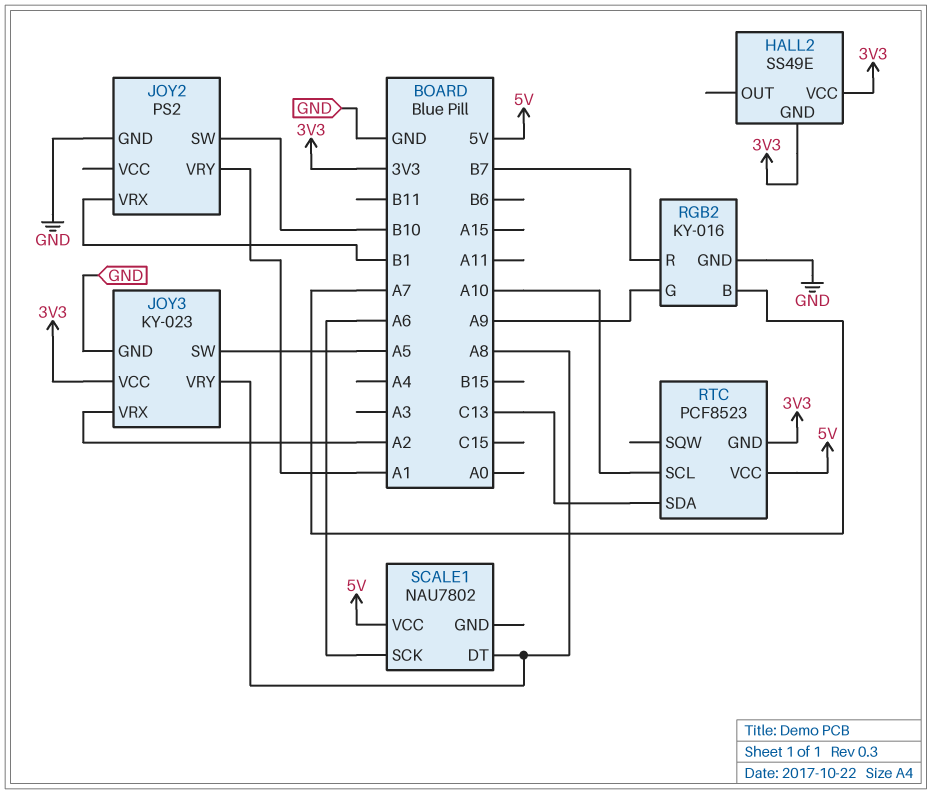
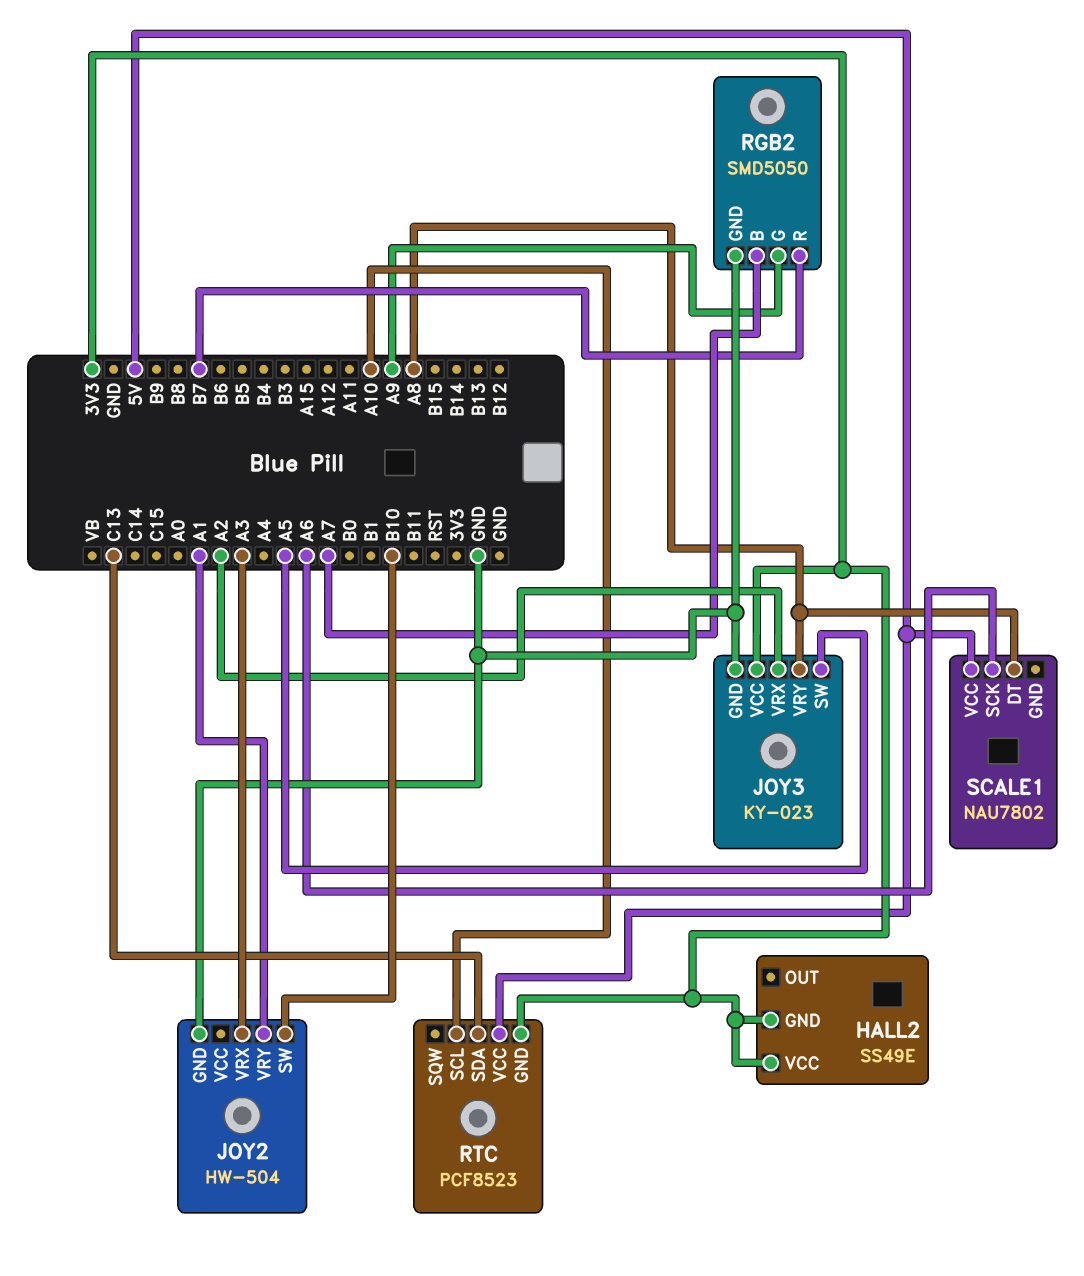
JOY2: PS2 -> HW-504
JOY2 pin VRX: B1 -> A3
RGB2: KY-016 -> SMD5050

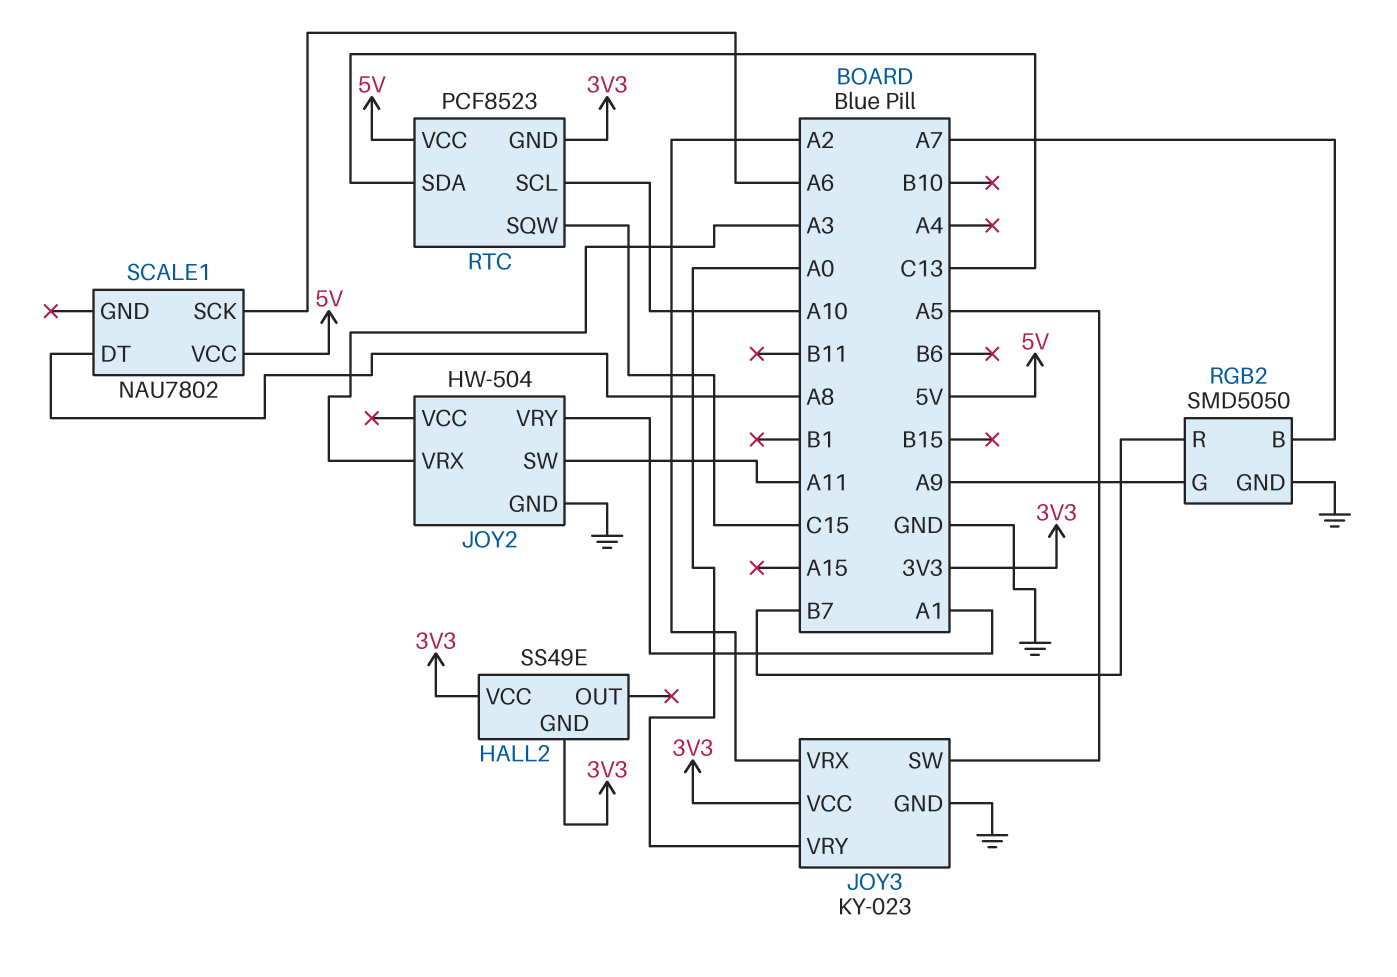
JOY2 pin SW: B10 -> A11
JOY3 pin VRY: A8 -> A0
RTC pin SQW: none -> C15

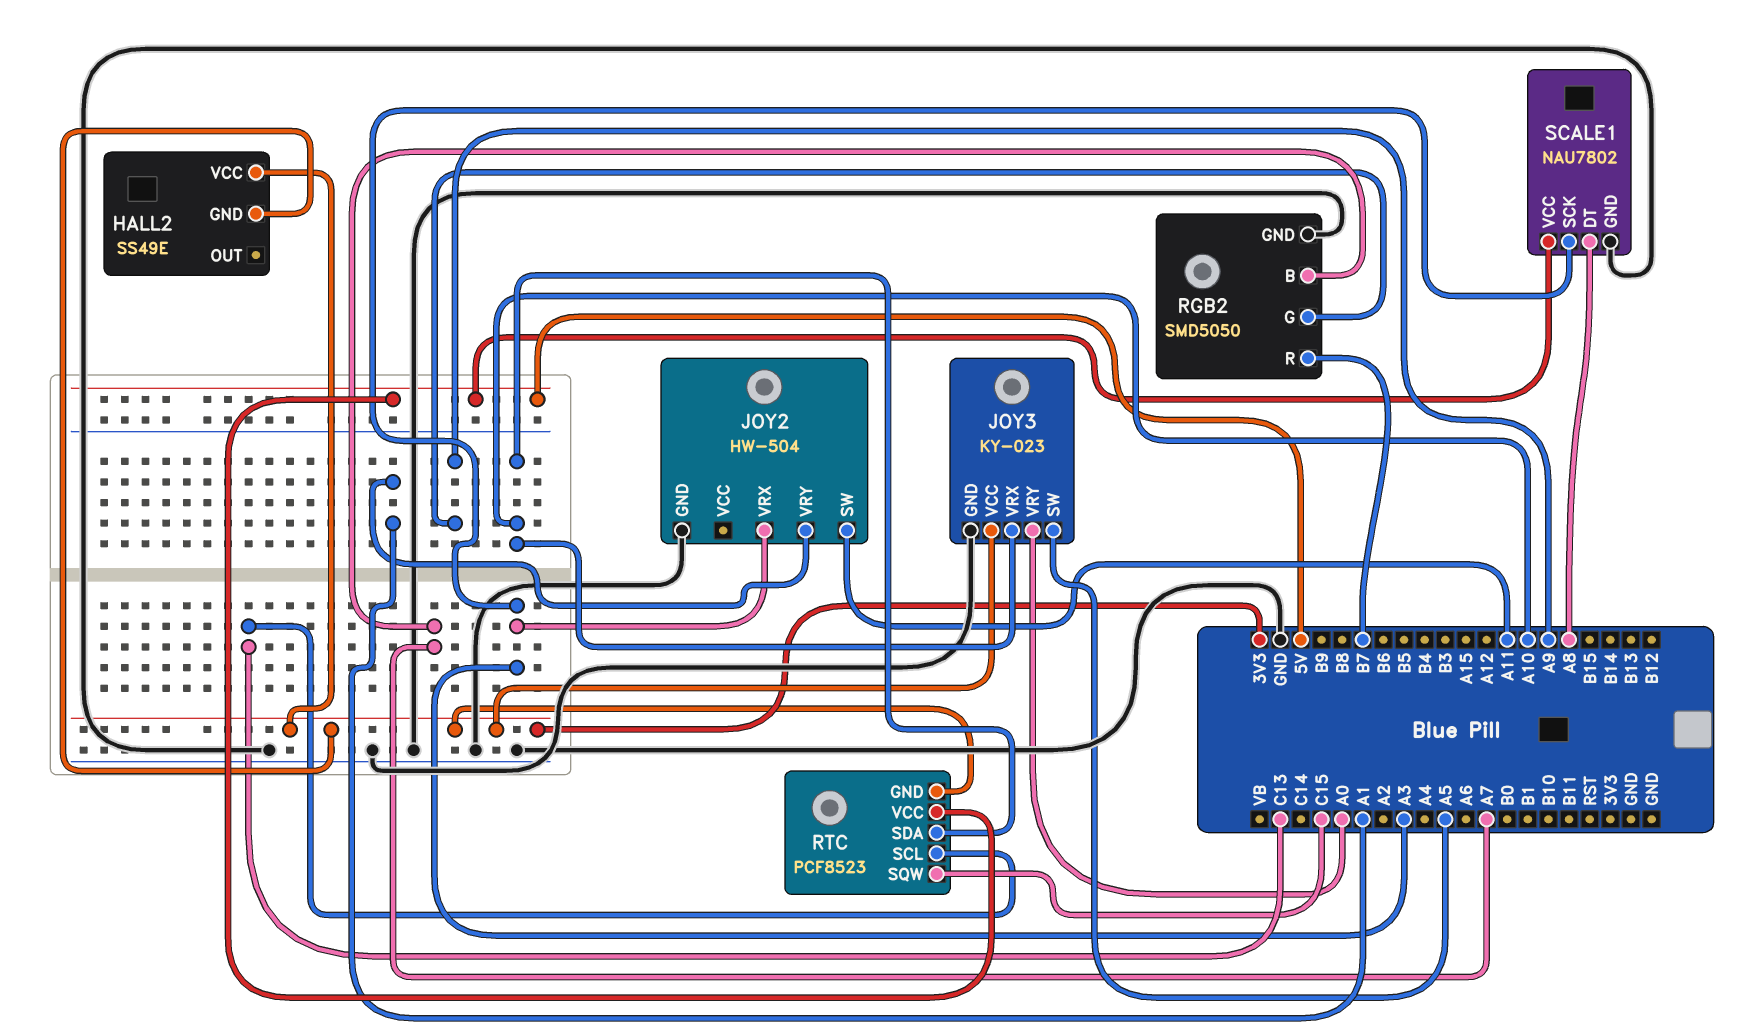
JOY3 pin VRX: A2 -> A10
RTC pin SCL: A10 -> C13
RTC pin SDA: C13 -> A10
SCALE1 pin GND: none -> GND
SCALE1 pin SCK: A6 -> A3

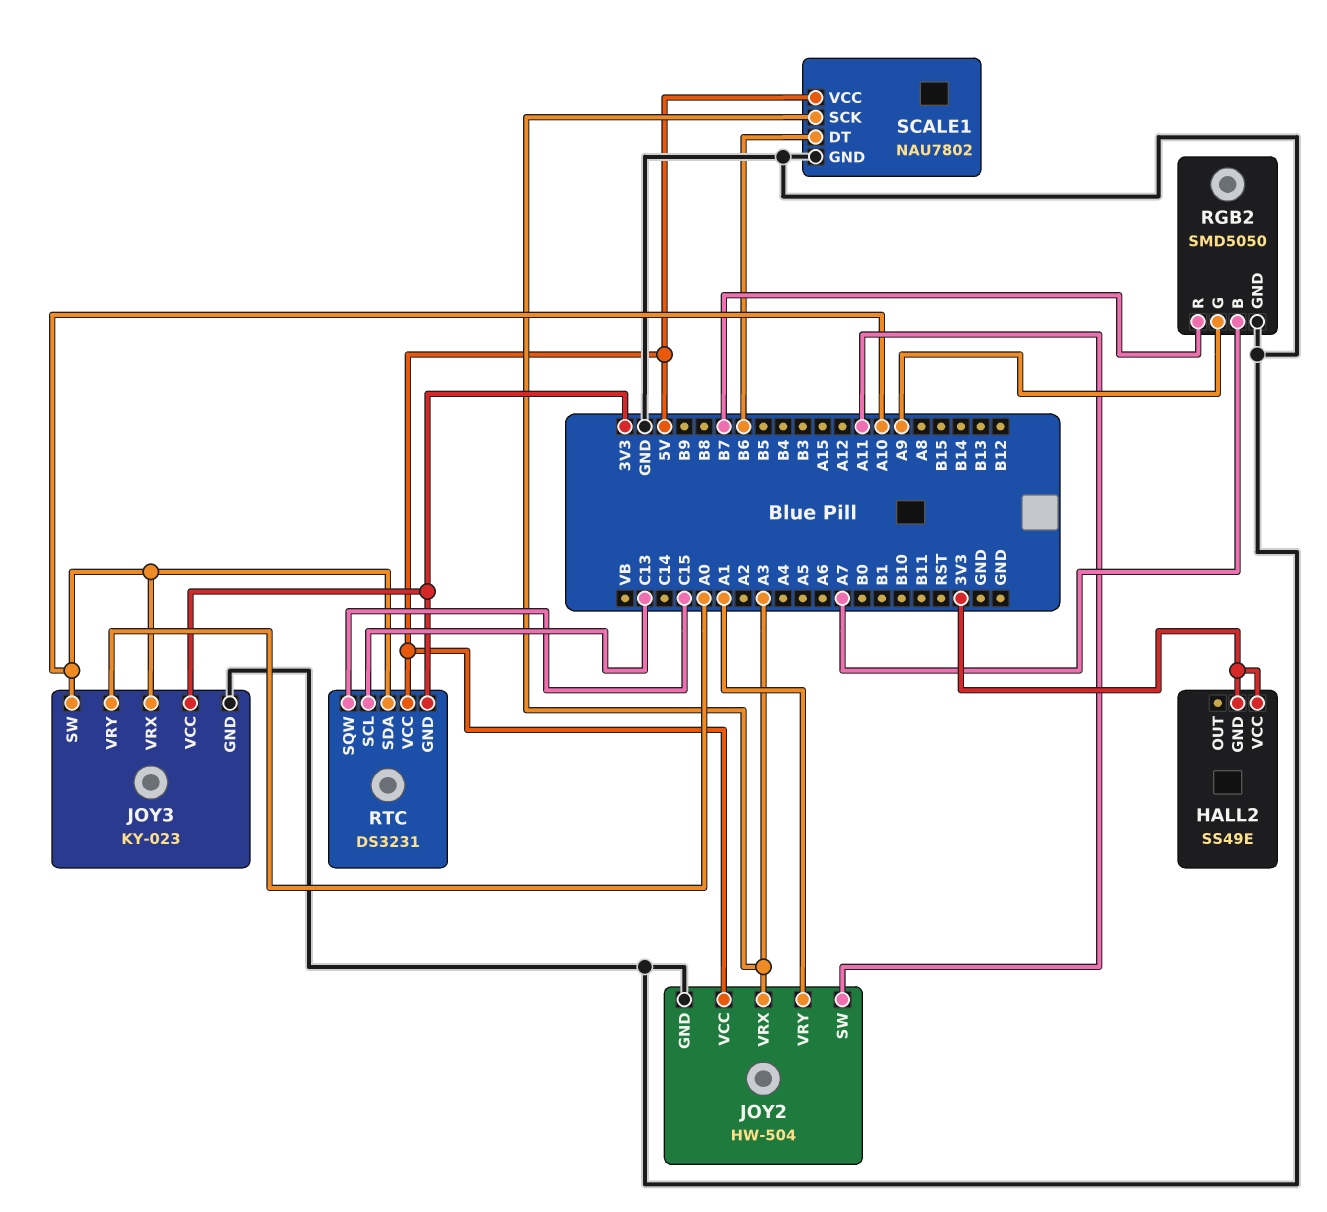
JOY2 pin VCC: none -> 5V
JOY3 pin SW: A5 -> A10
RTC: PCF8523 -> DS3231
SCALE1 pin DT: A8 -> B6

